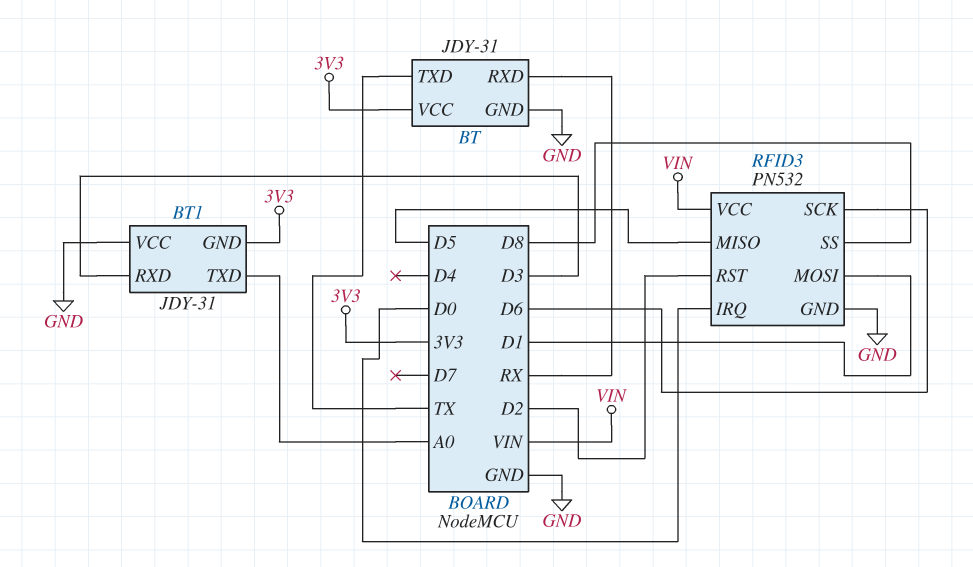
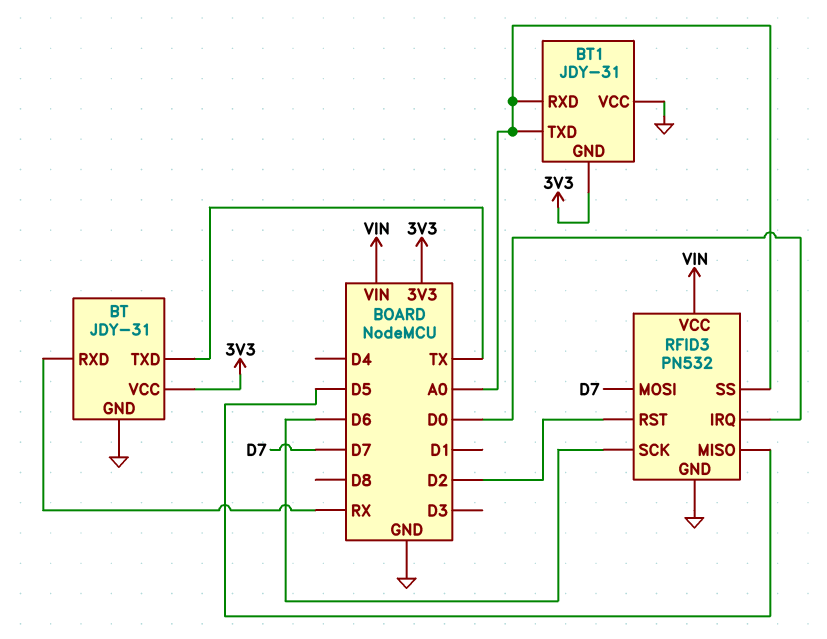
BT1 pin RXD: D3 -> A0
RFID3 pin MOSI: D1 -> D7
RFID3 pin SS: D8 -> A0

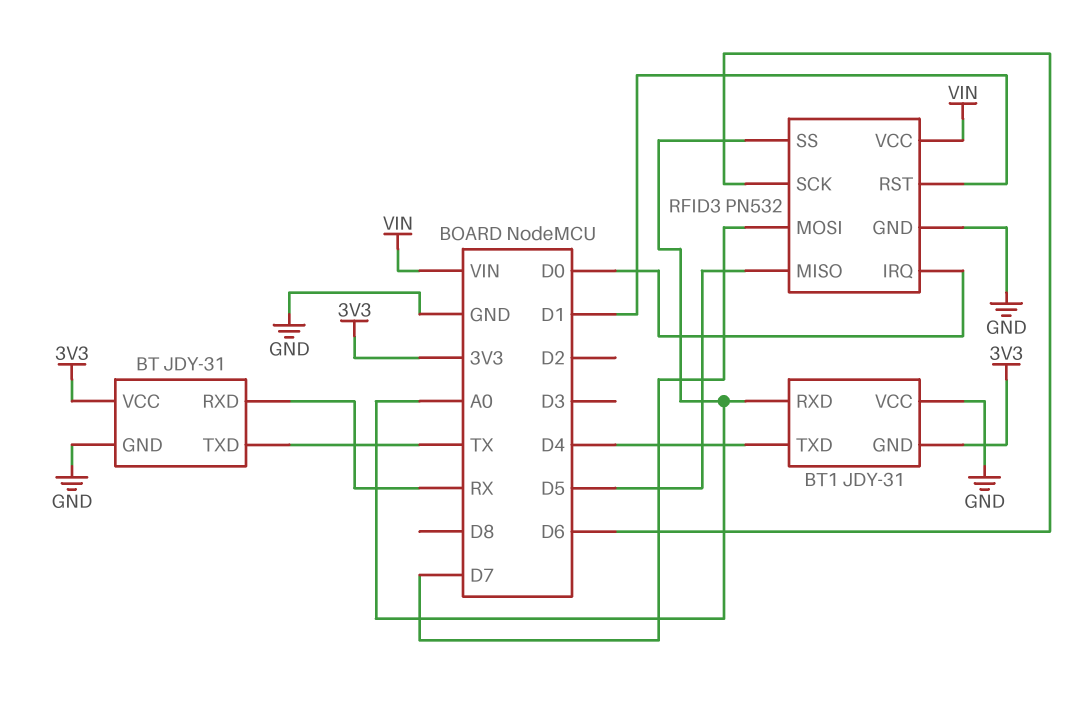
BT1 pin TXD: A0 -> D4
RFID3 pin RST: D2 -> D1

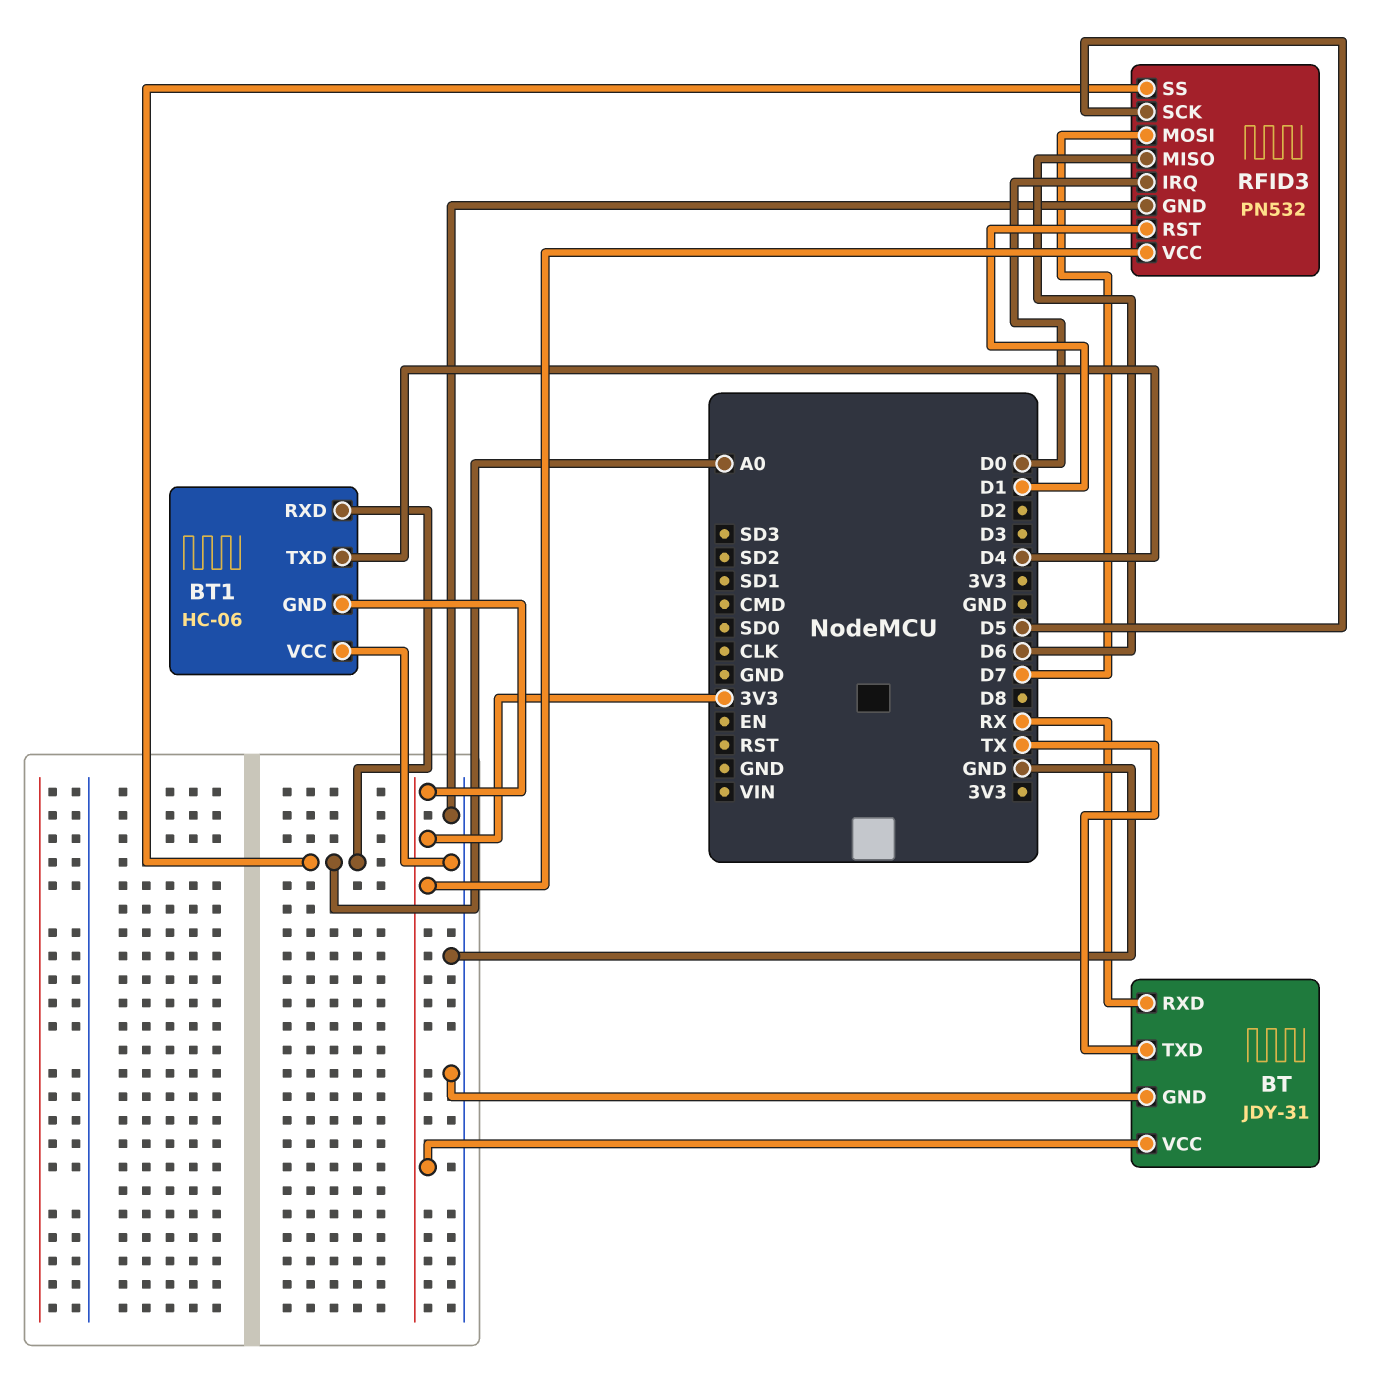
BT1: JDY-31 -> HC-06
RFID3 pin MISO: D5 -> D6
RFID3 pin SCK: D6 -> D5
RFID3 pin VCC: VIN -> 3V3

